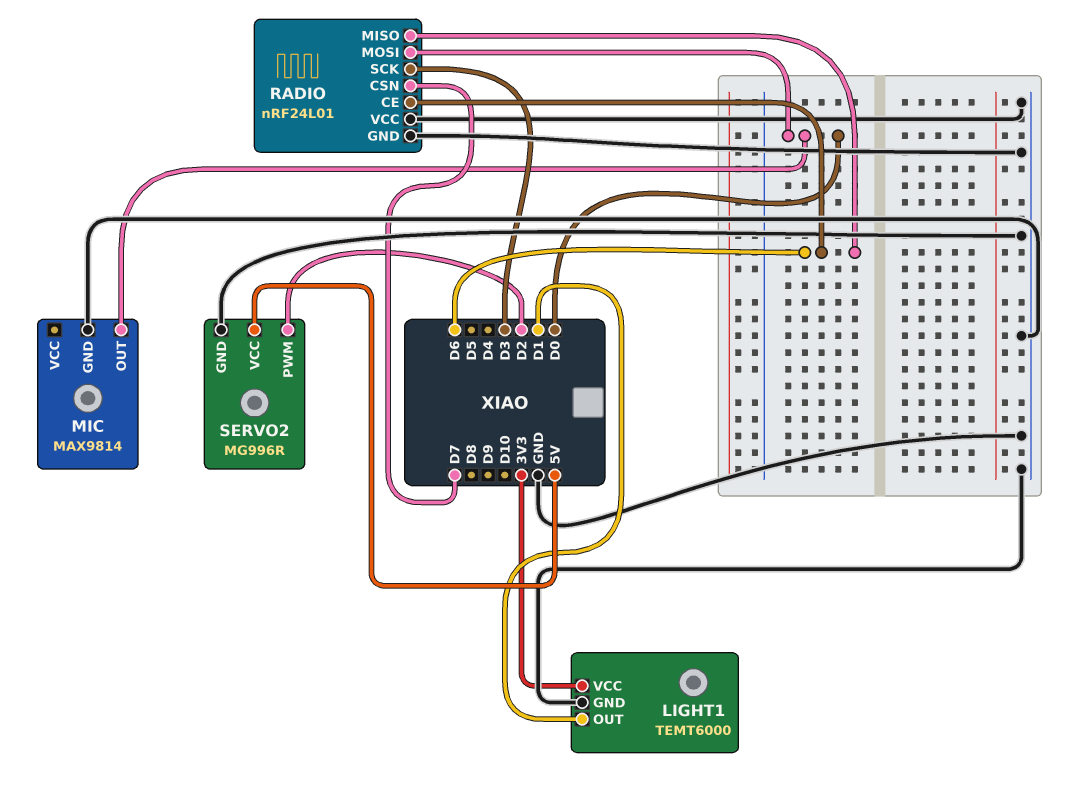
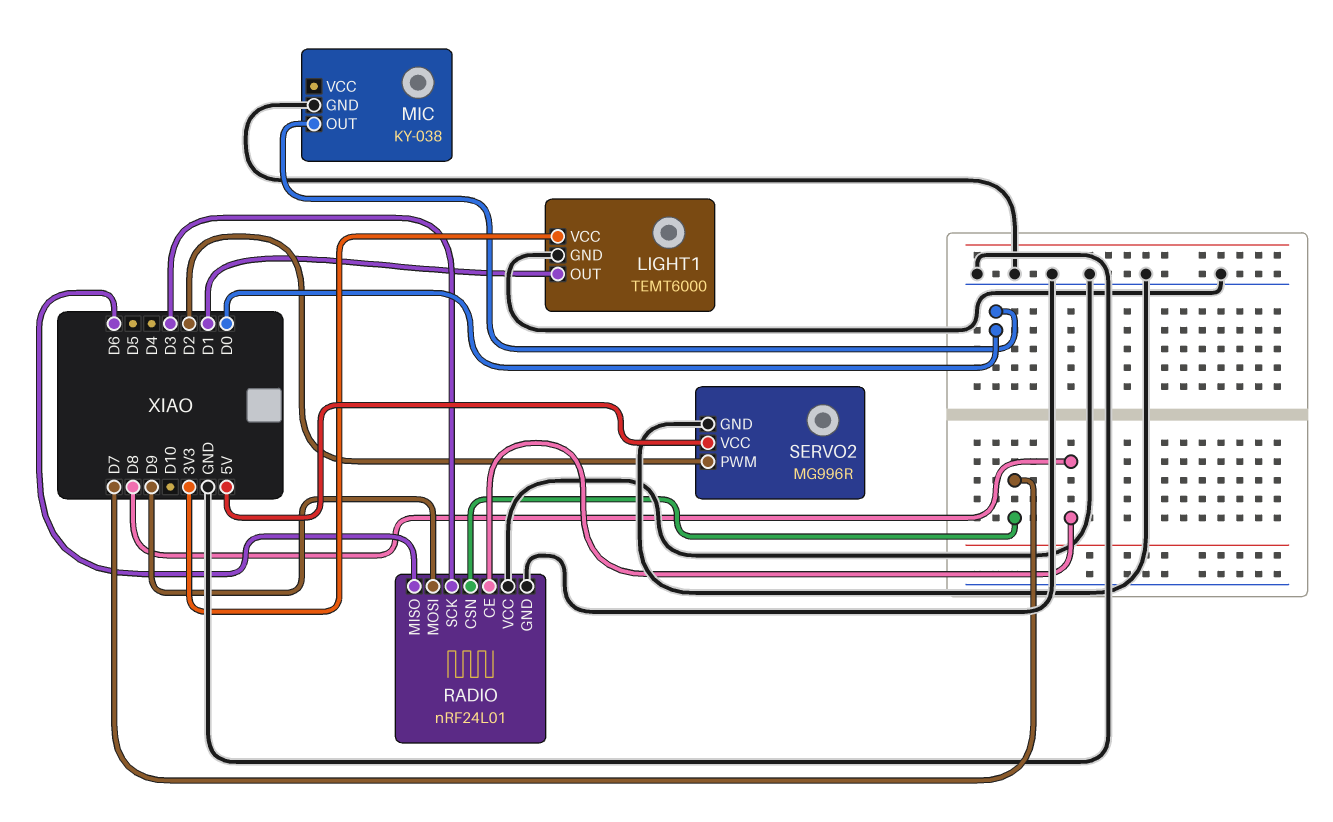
MIC: MAX9814 -> KY-038
RADIO pin CE: D6 -> D8
RADIO pin MOSI: D0 -> D9

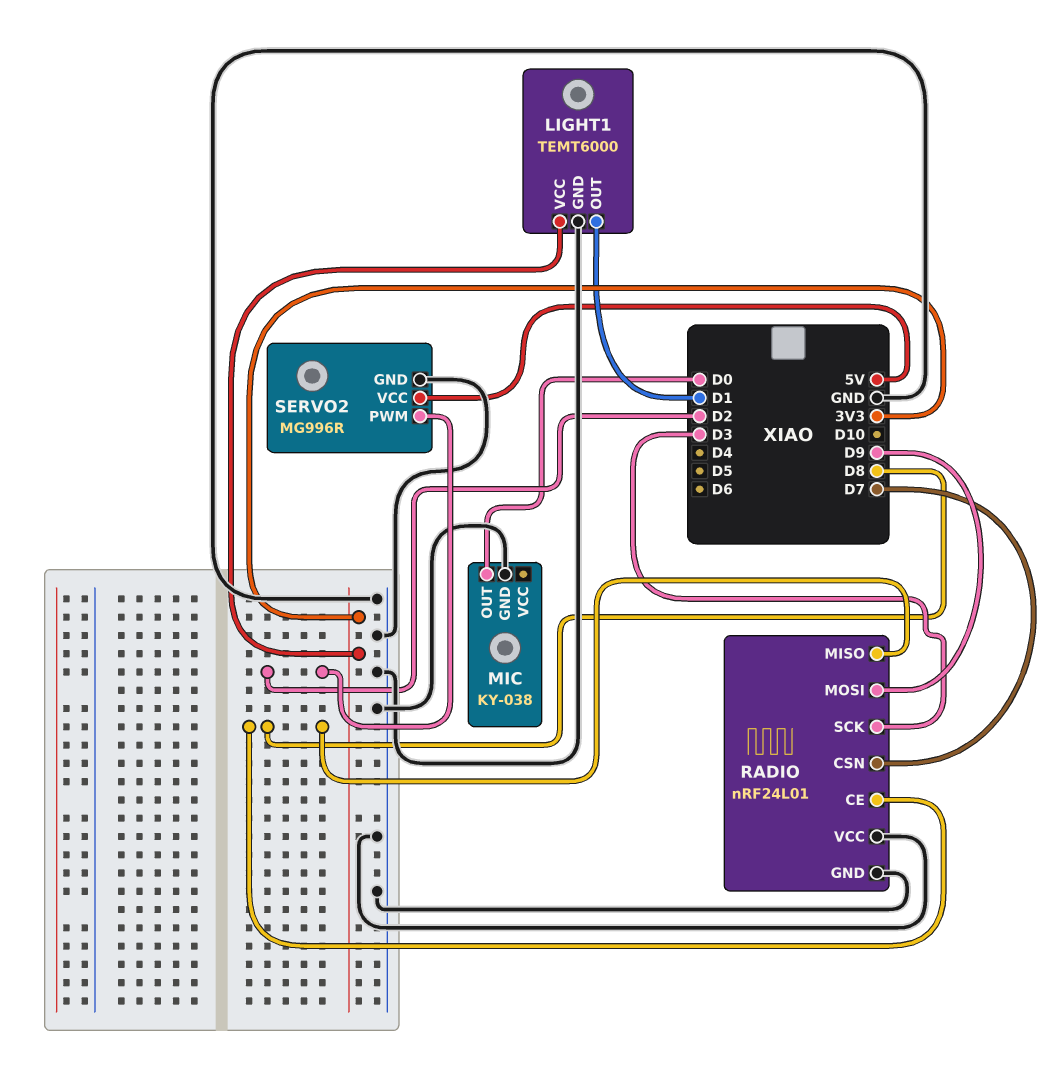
RADIO pin MISO: D6 -> D8

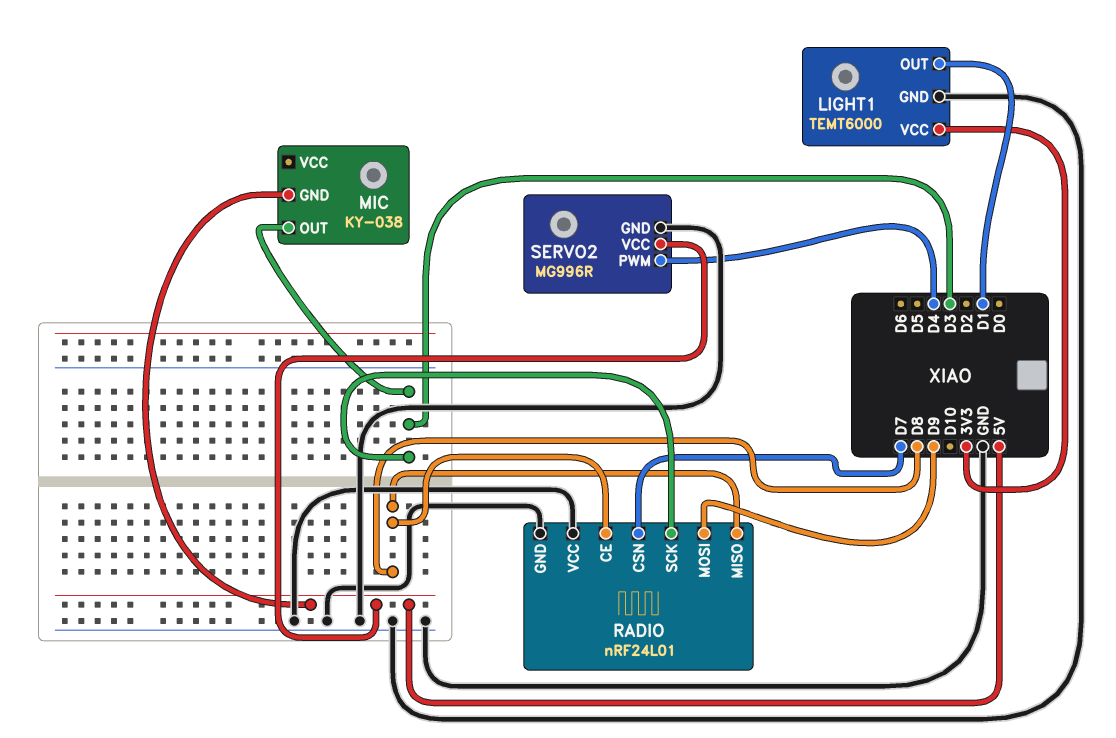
MIC pin GND: GND -> 5V
MIC pin OUT: D0 -> D3
SERVO2 pin PWM: D2 -> D4

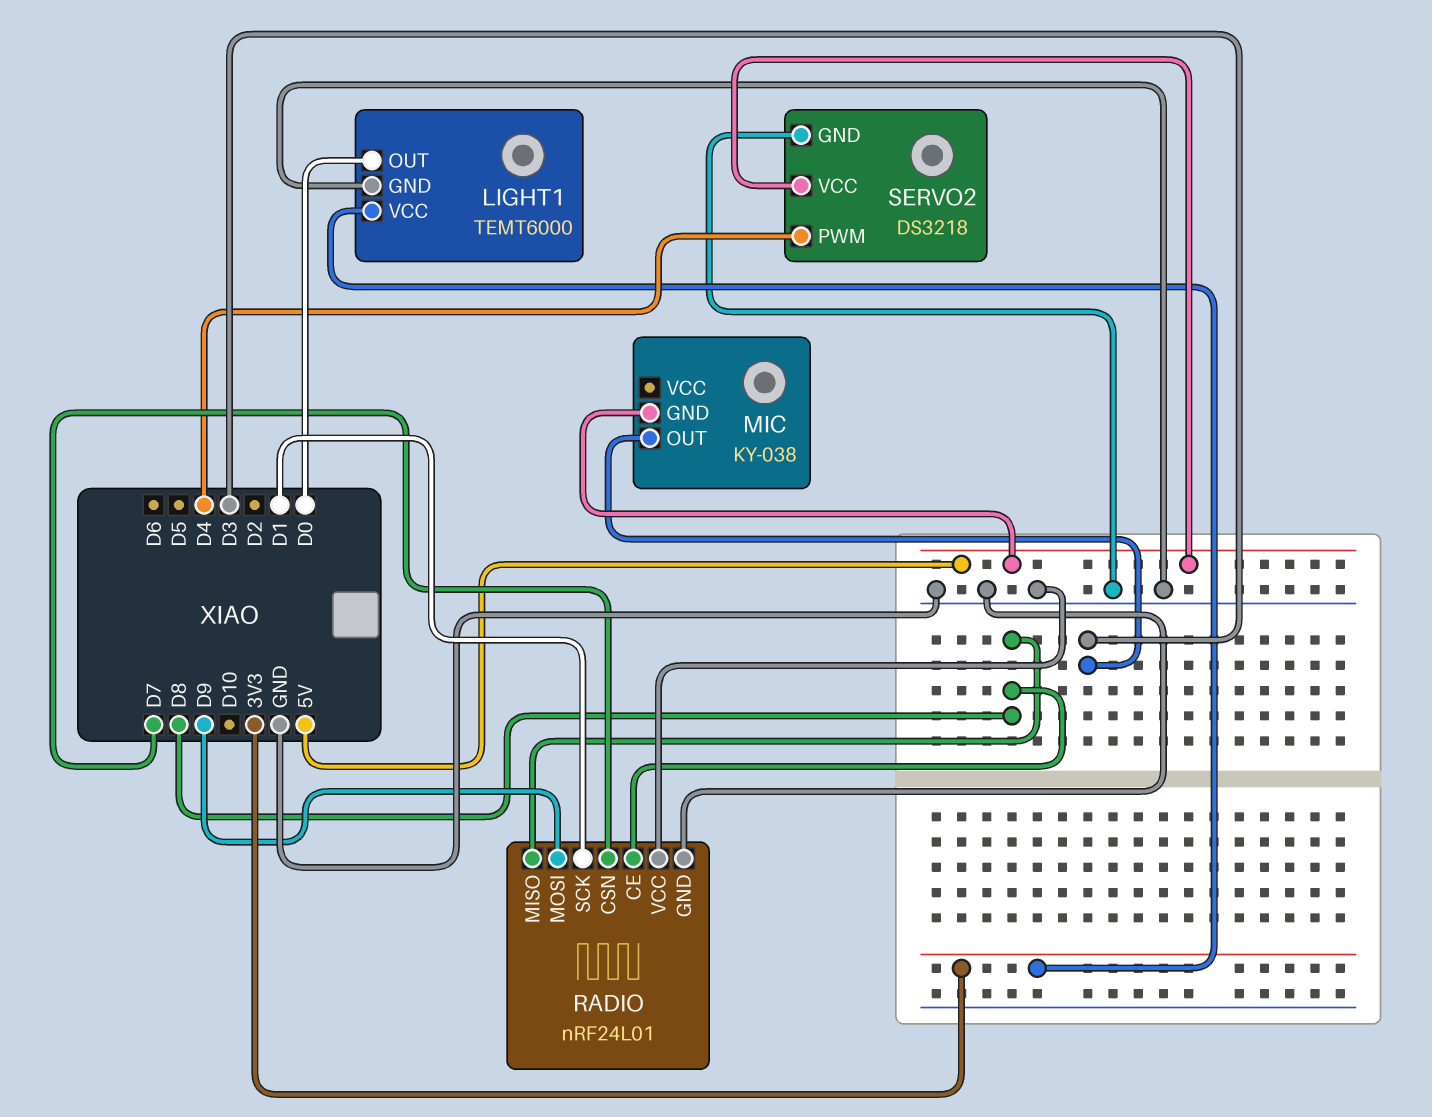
LIGHT1 pin OUT: D1 -> D0
RADIO pin SCK: D3 -> D1
SERVO2: MG996R -> DS3218

